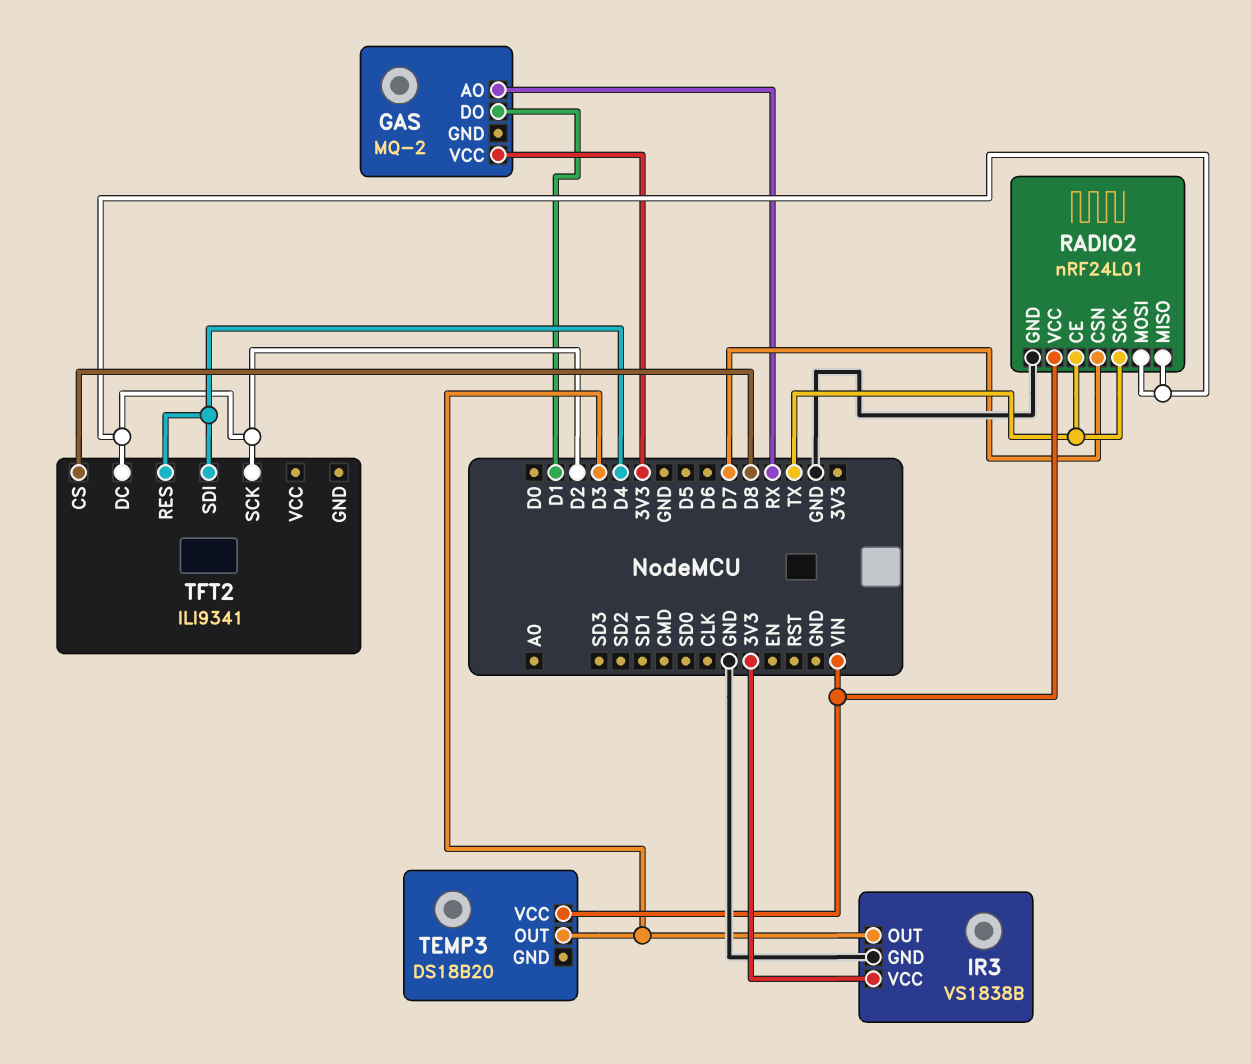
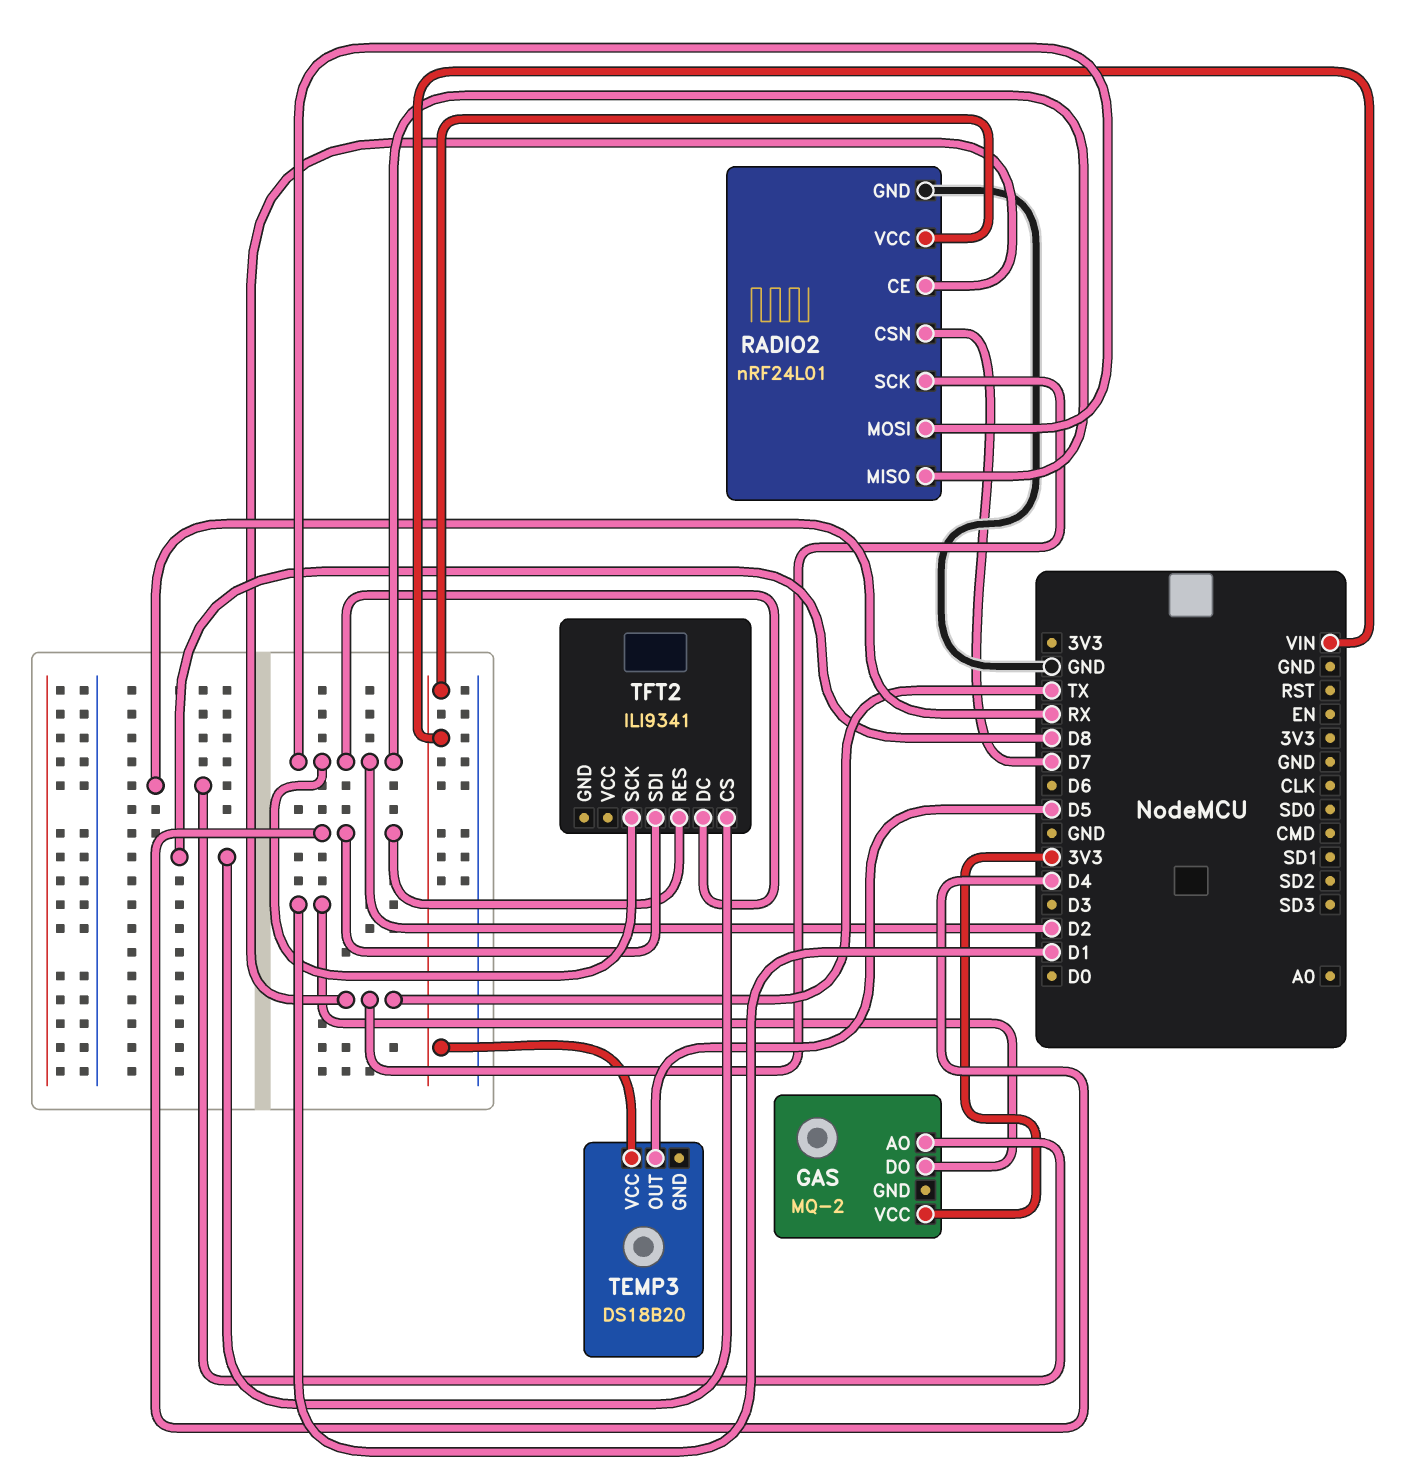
IR3: VS1838B -> none
IR3 pin GND: GND -> none
IR3 pin OUT: D3 -> none
IR3 pin VCC: 3V3 -> none
TEMP3 pin OUT: D3 -> D5

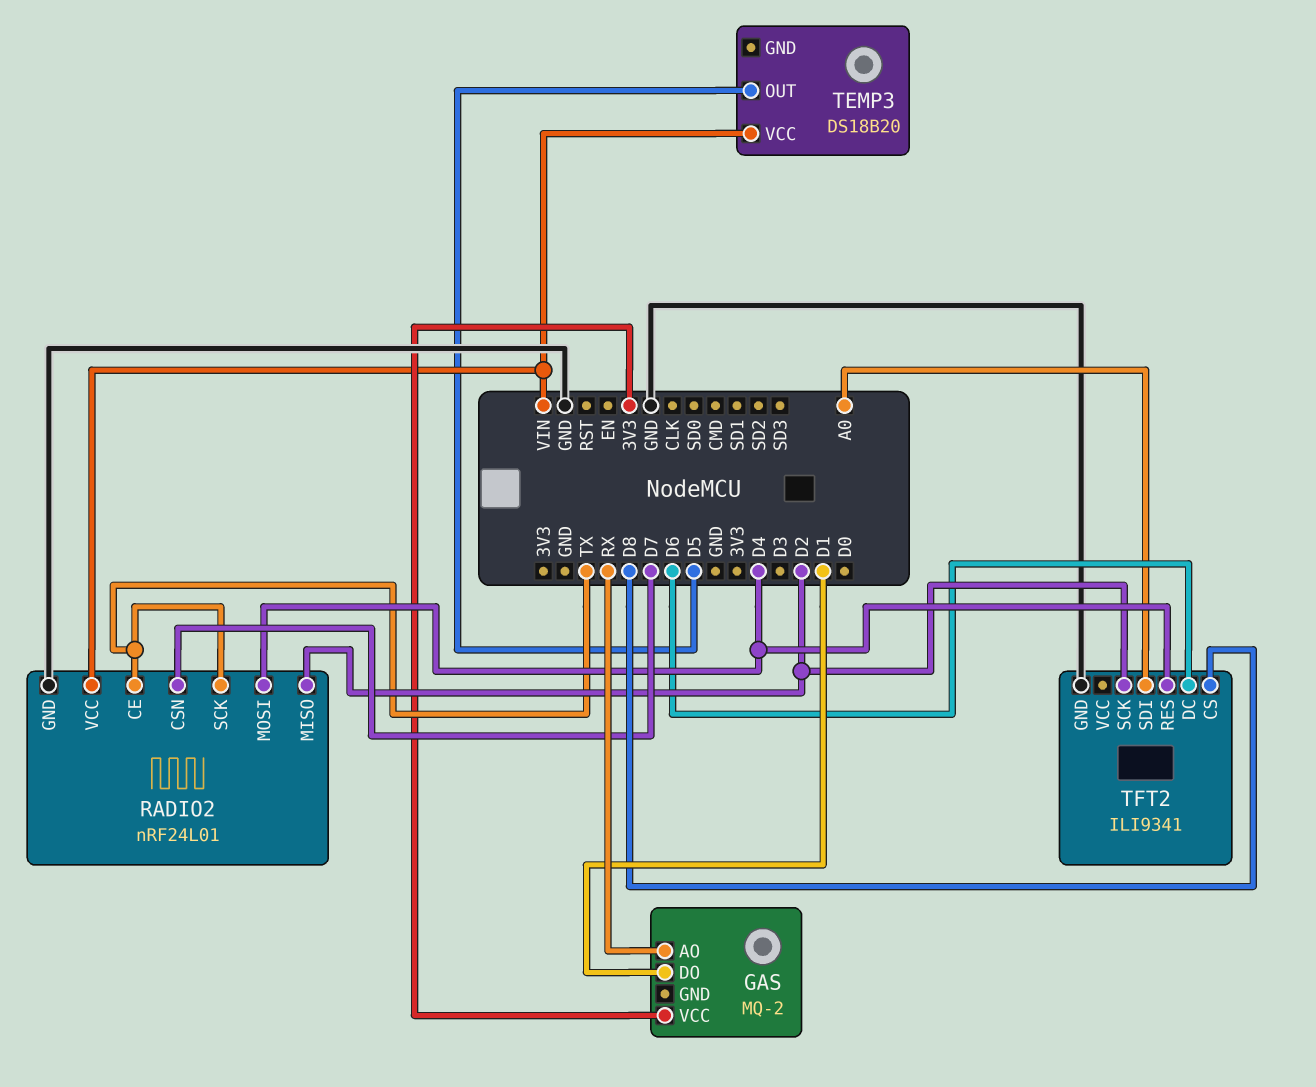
RADIO2 pin MOSI: D2 -> D4
TFT2 pin DC: D2 -> D6
TFT2 pin GND: none -> GND
TFT2 pin SDI: D4 -> A0

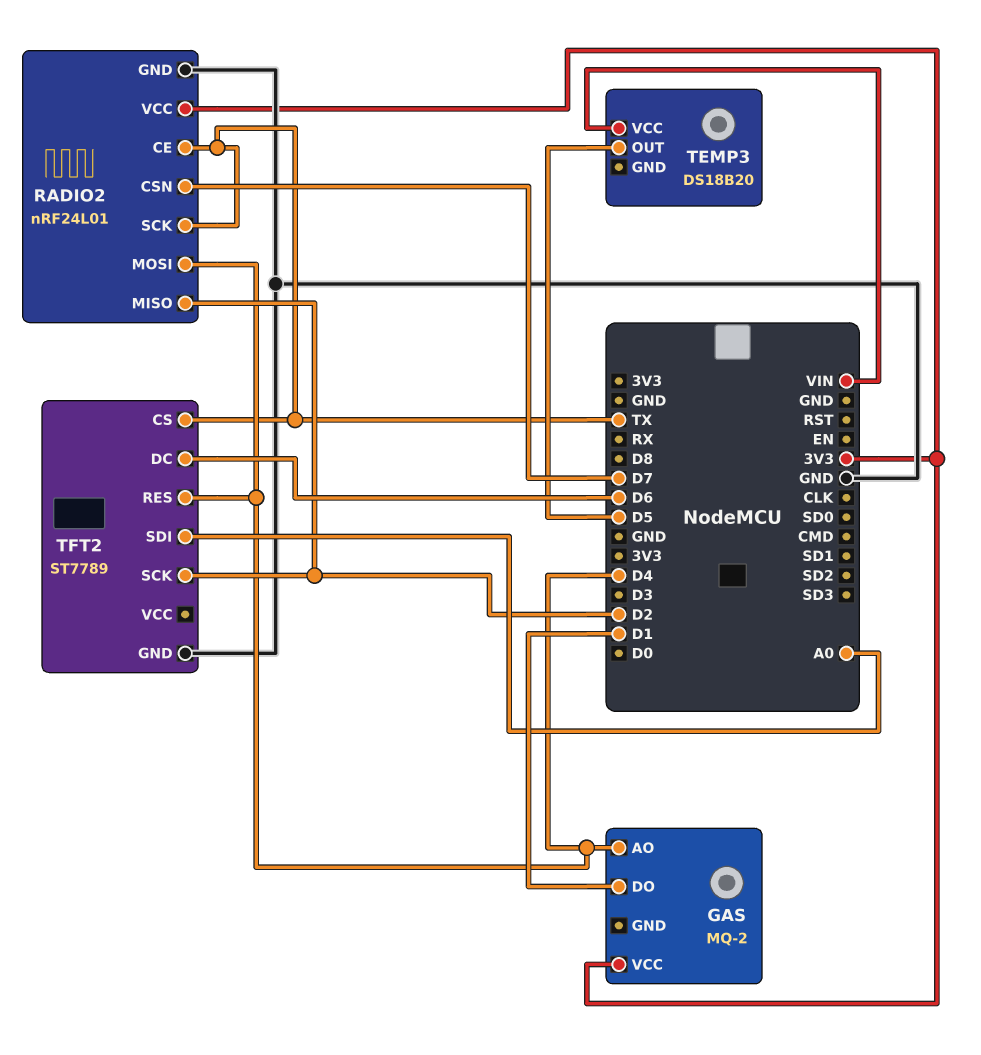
GAS pin AO: RX -> D4
RADIO2 pin VCC: VIN -> 3V3
TFT2: ILI9341 -> ST7789
TFT2 pin CS: D8 -> TX

